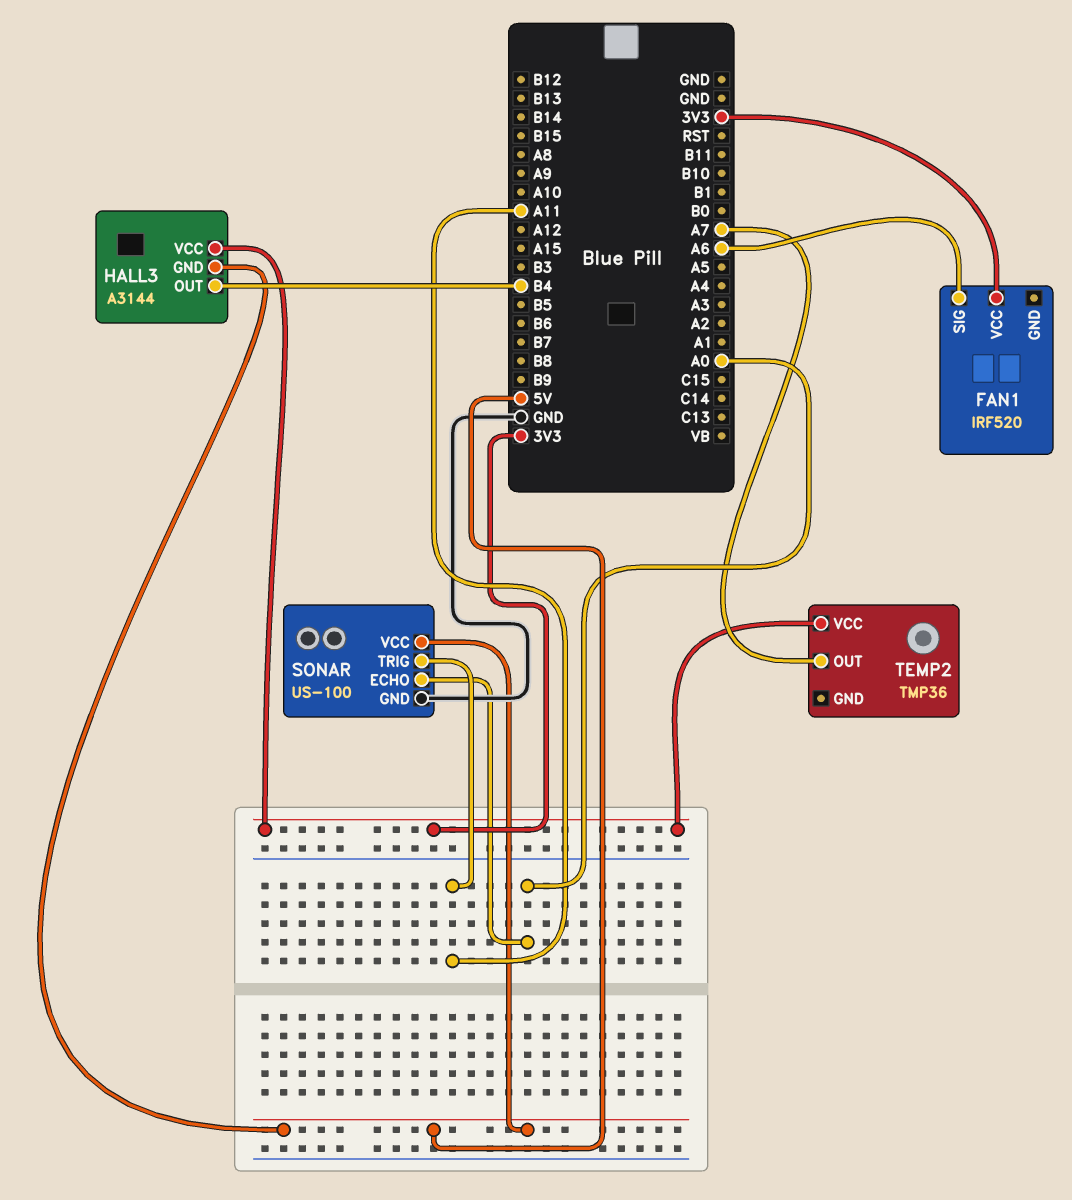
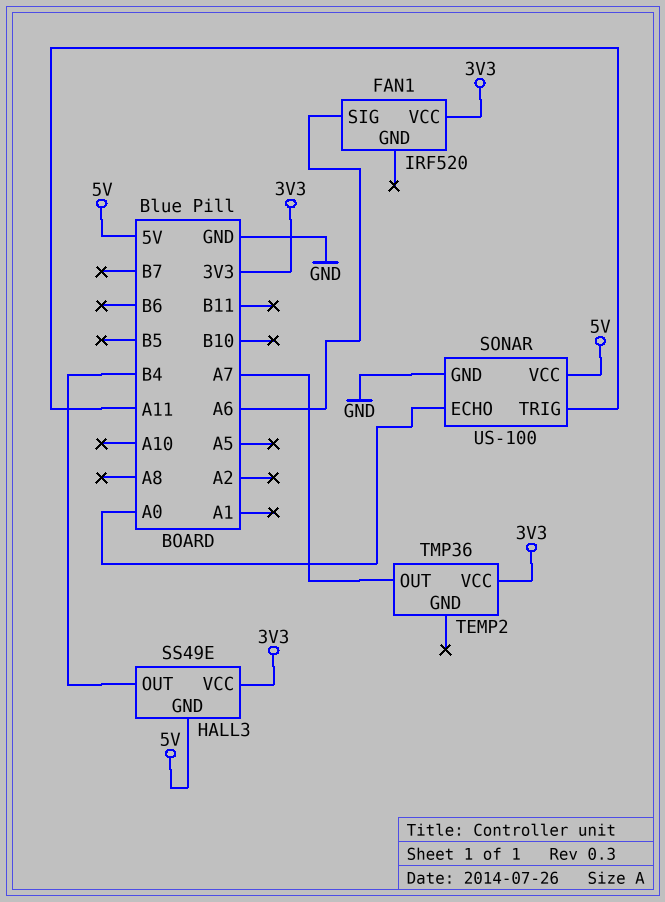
HALL3: A3144 -> SS49E

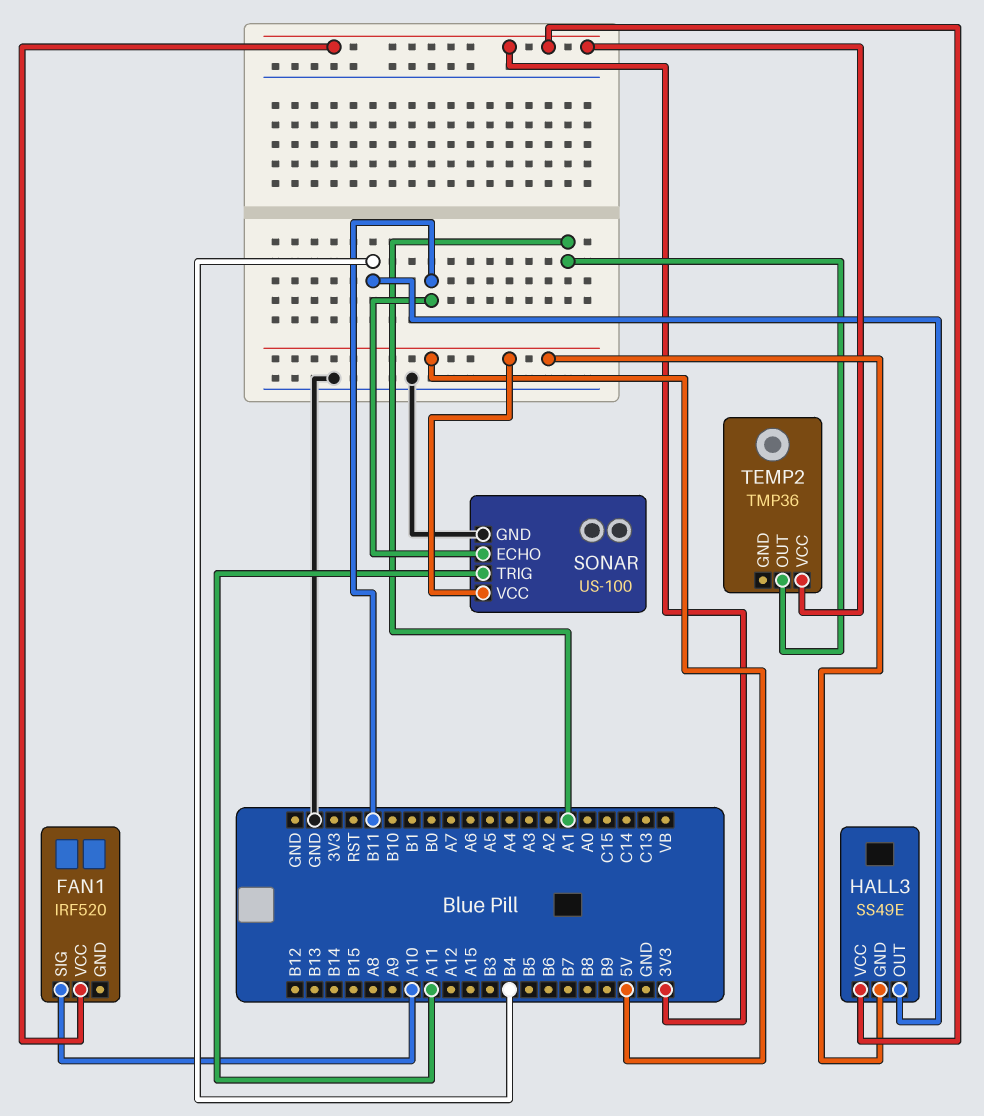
FAN1 pin SIG: A6 -> A10
SONAR pin ECHO: A0 -> B11
TEMP2 pin OUT: A7 -> A1

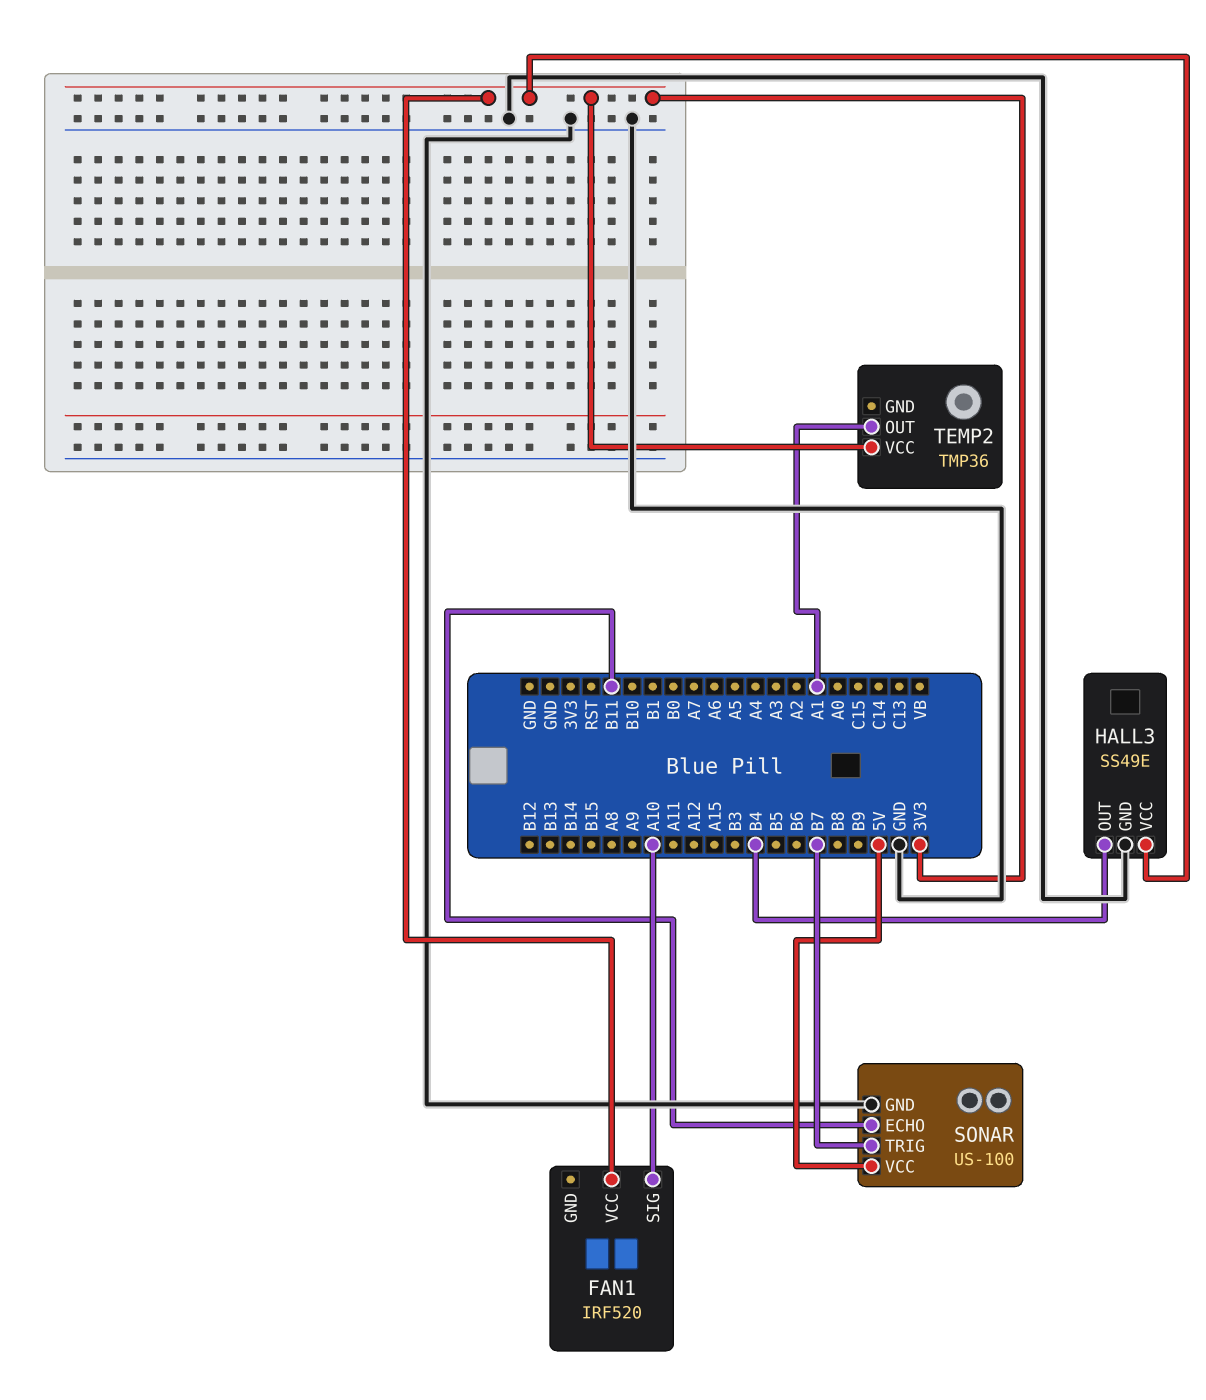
HALL3 pin GND: 5V -> GND
SONAR pin TRIG: A11 -> B7

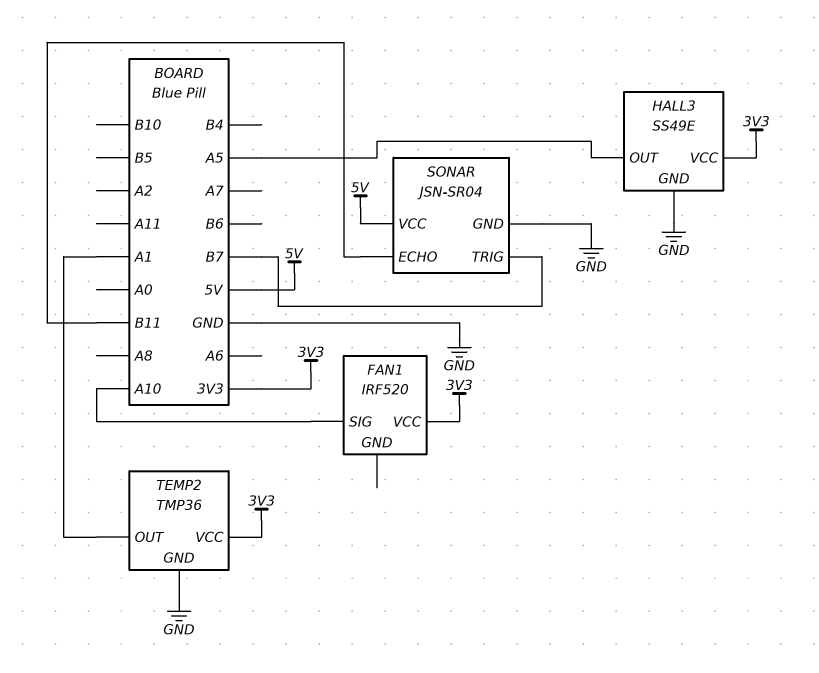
HALL3 pin OUT: B4 -> A5
SONAR: US-100 -> JSN-SR04
TEMP2 pin GND: none -> GND

